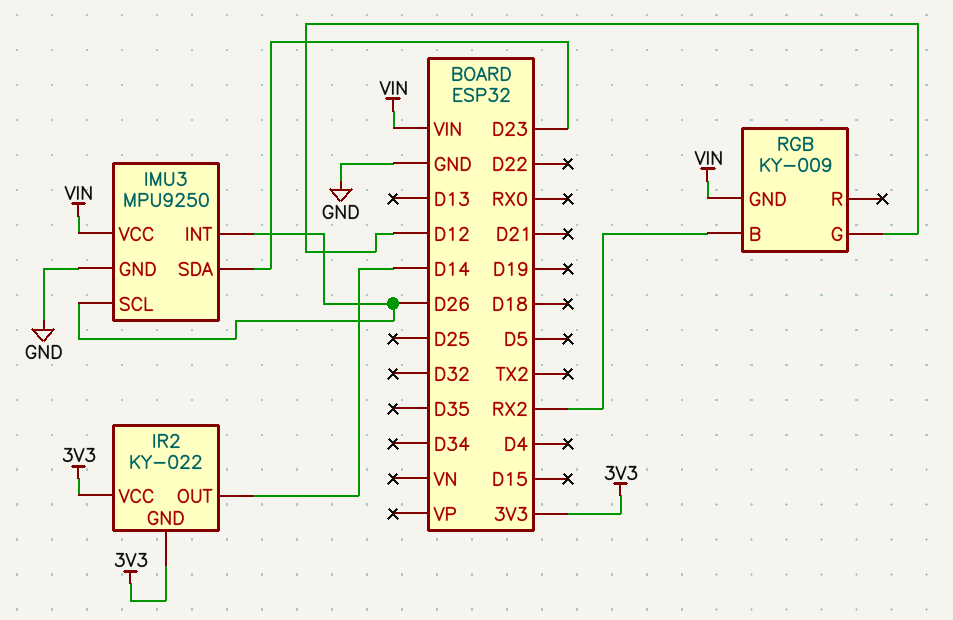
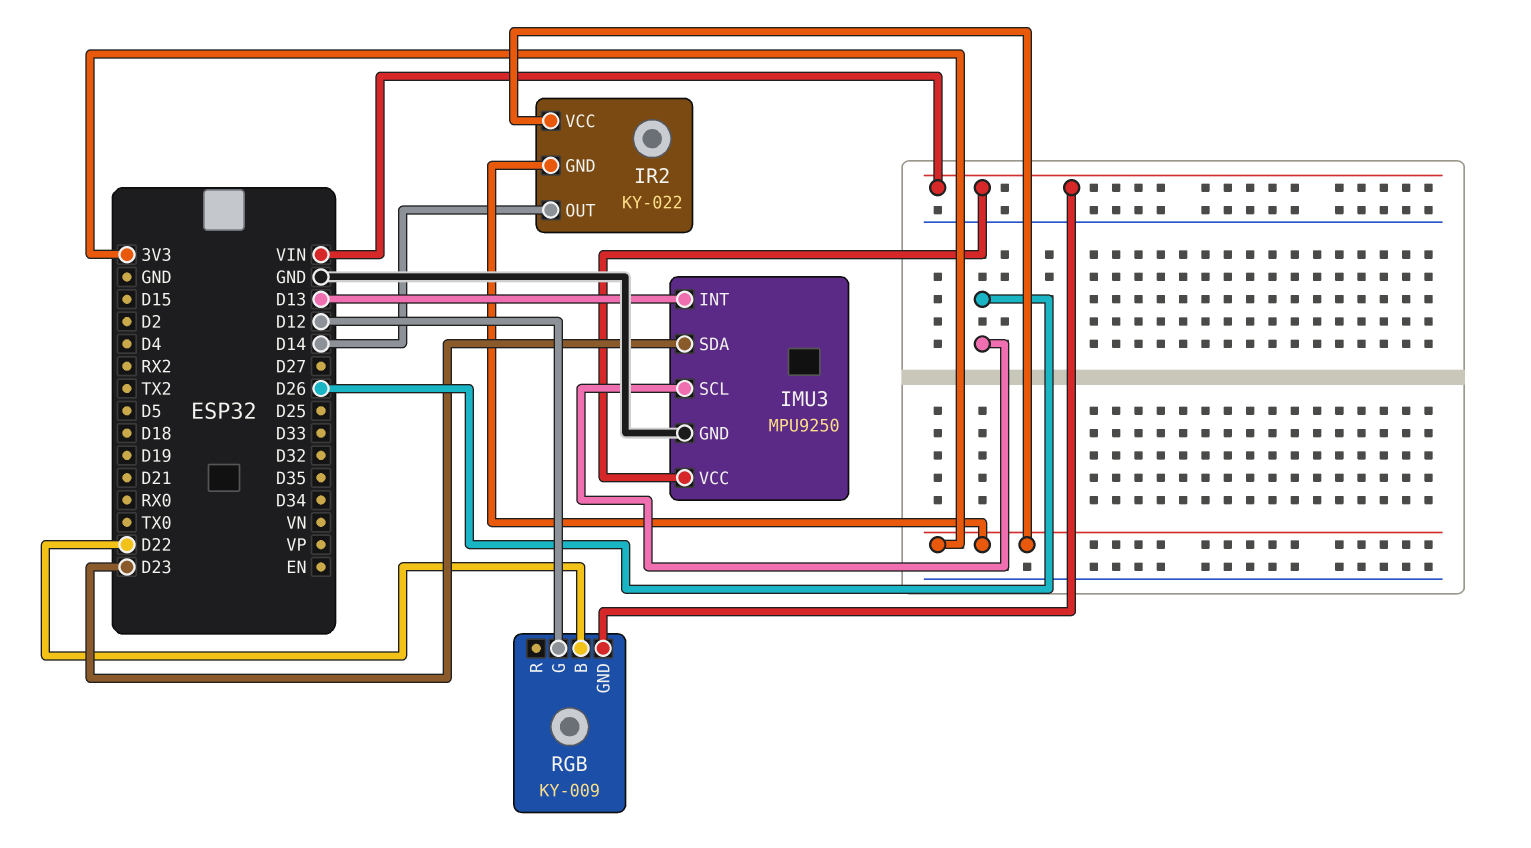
IMU3 pin INT: D26 -> D13
RGB pin B: RX2 -> D22

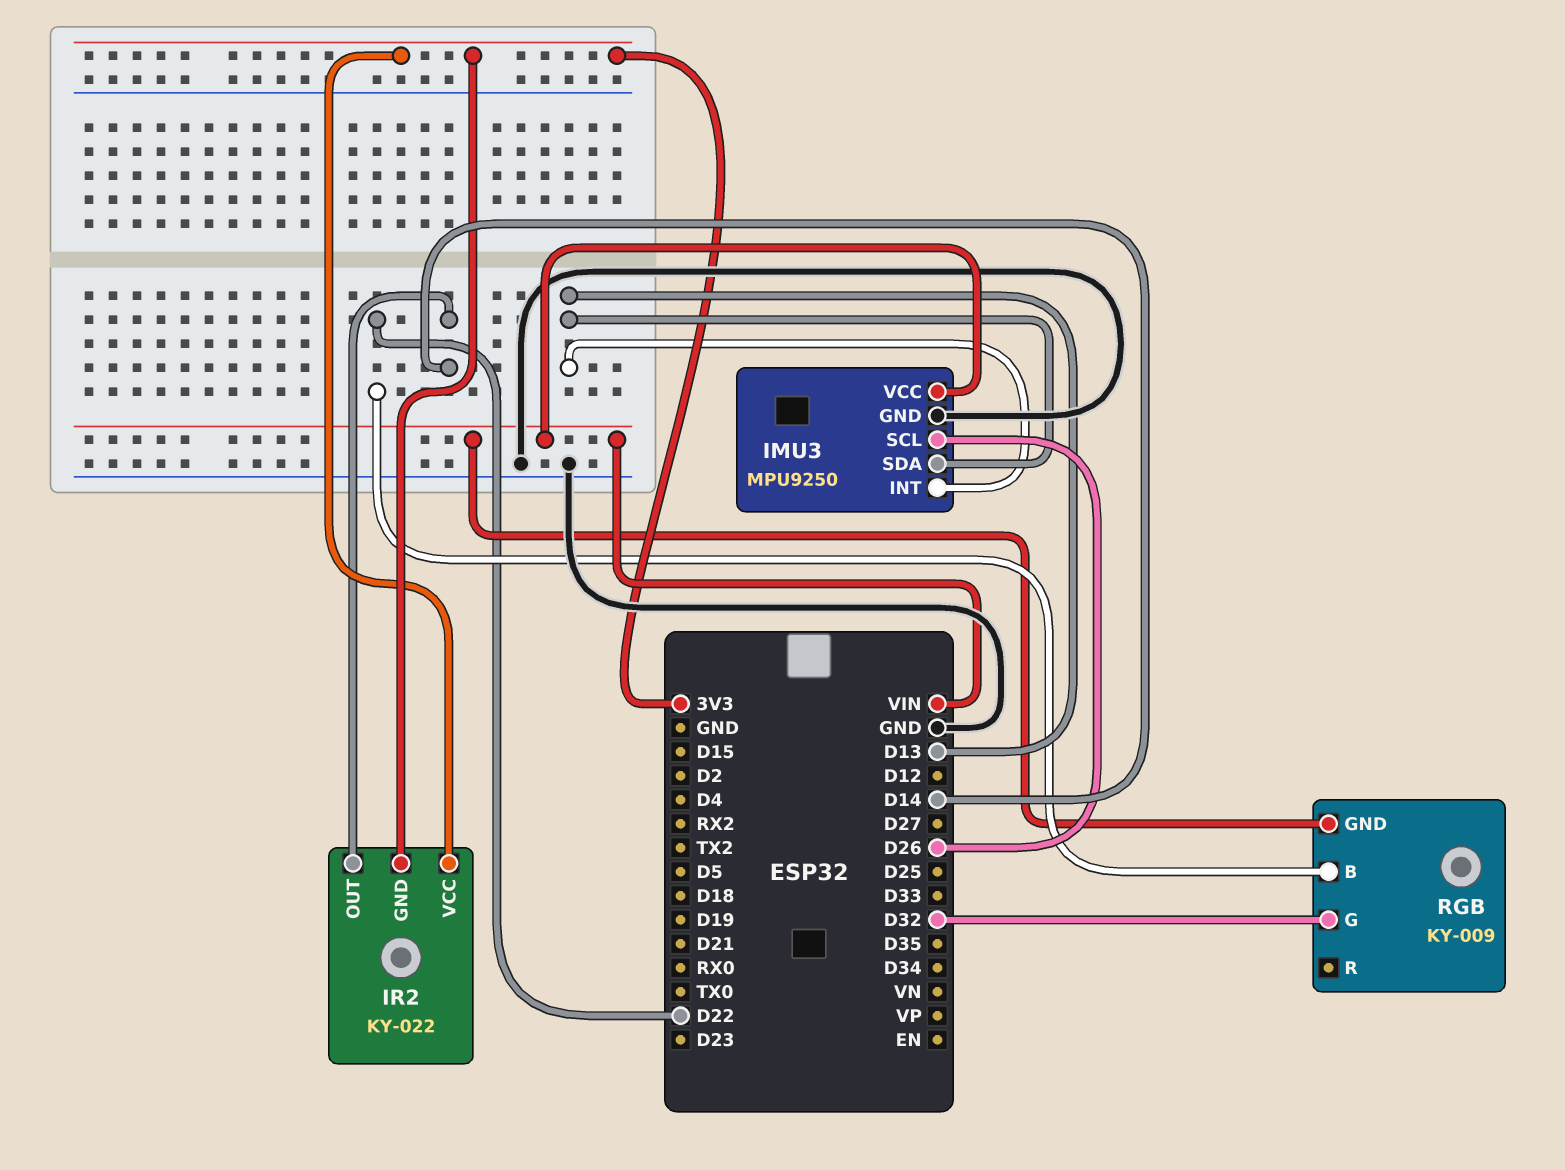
IMU3 pin SDA: D23 -> D13
RGB pin G: D12 -> D32

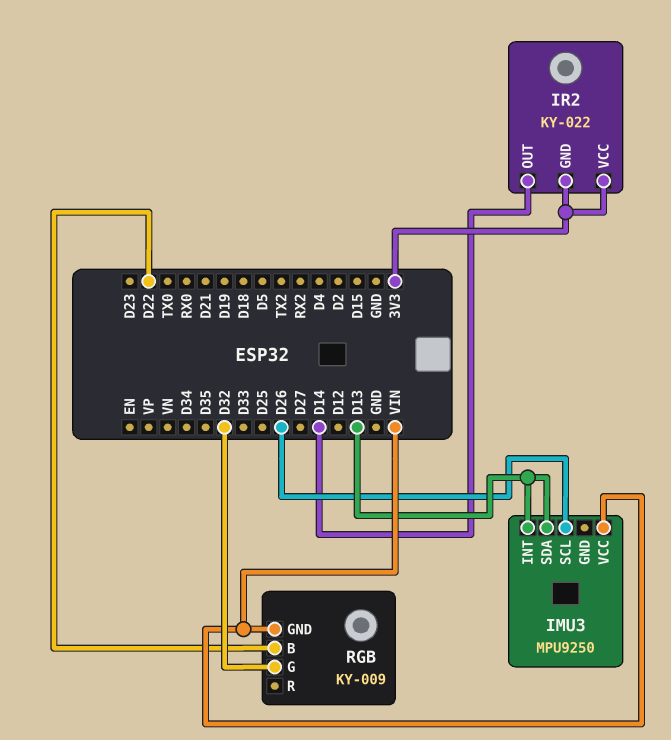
IMU3 pin GND: GND -> none

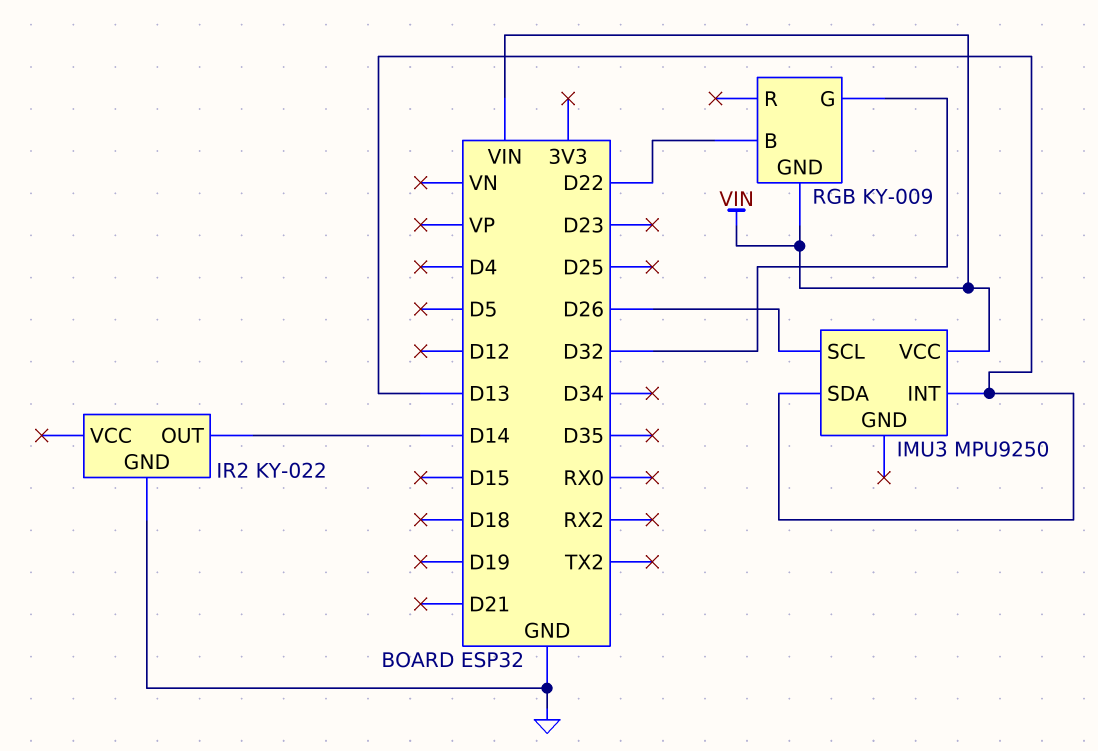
IR2 pin GND: 3V3 -> GND
IR2 pin VCC: 3V3 -> none

